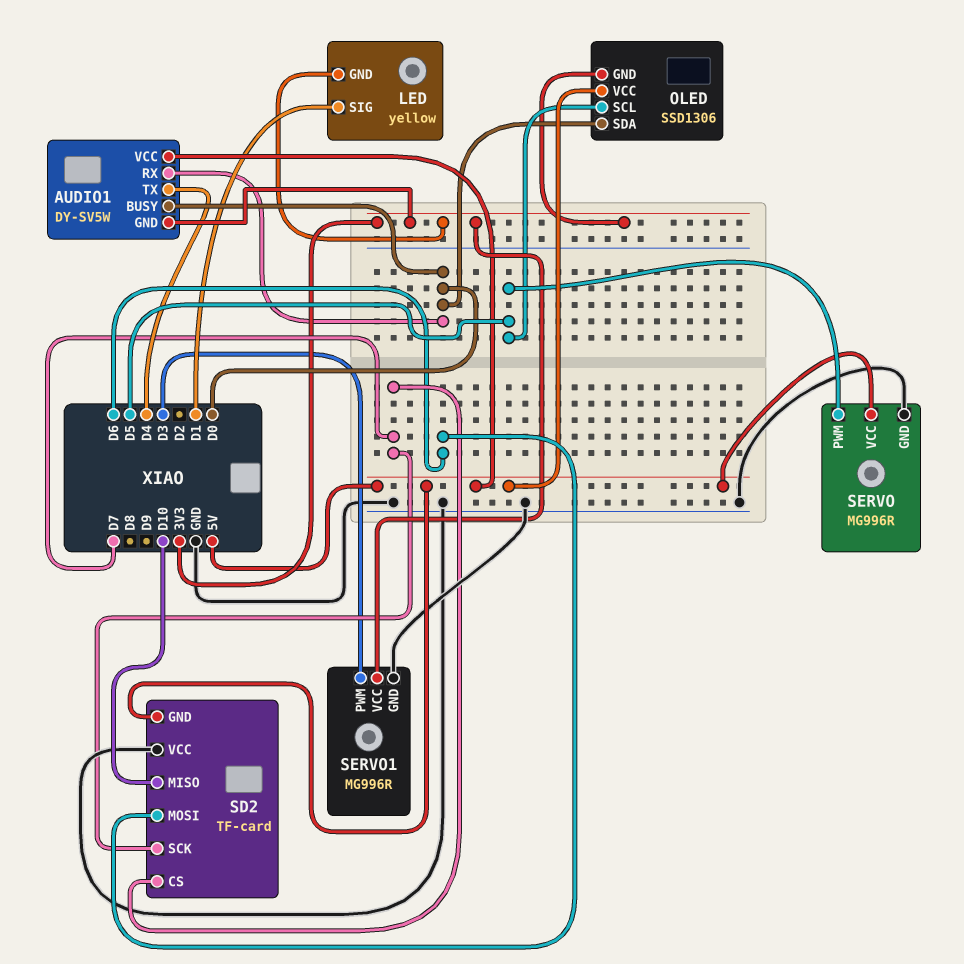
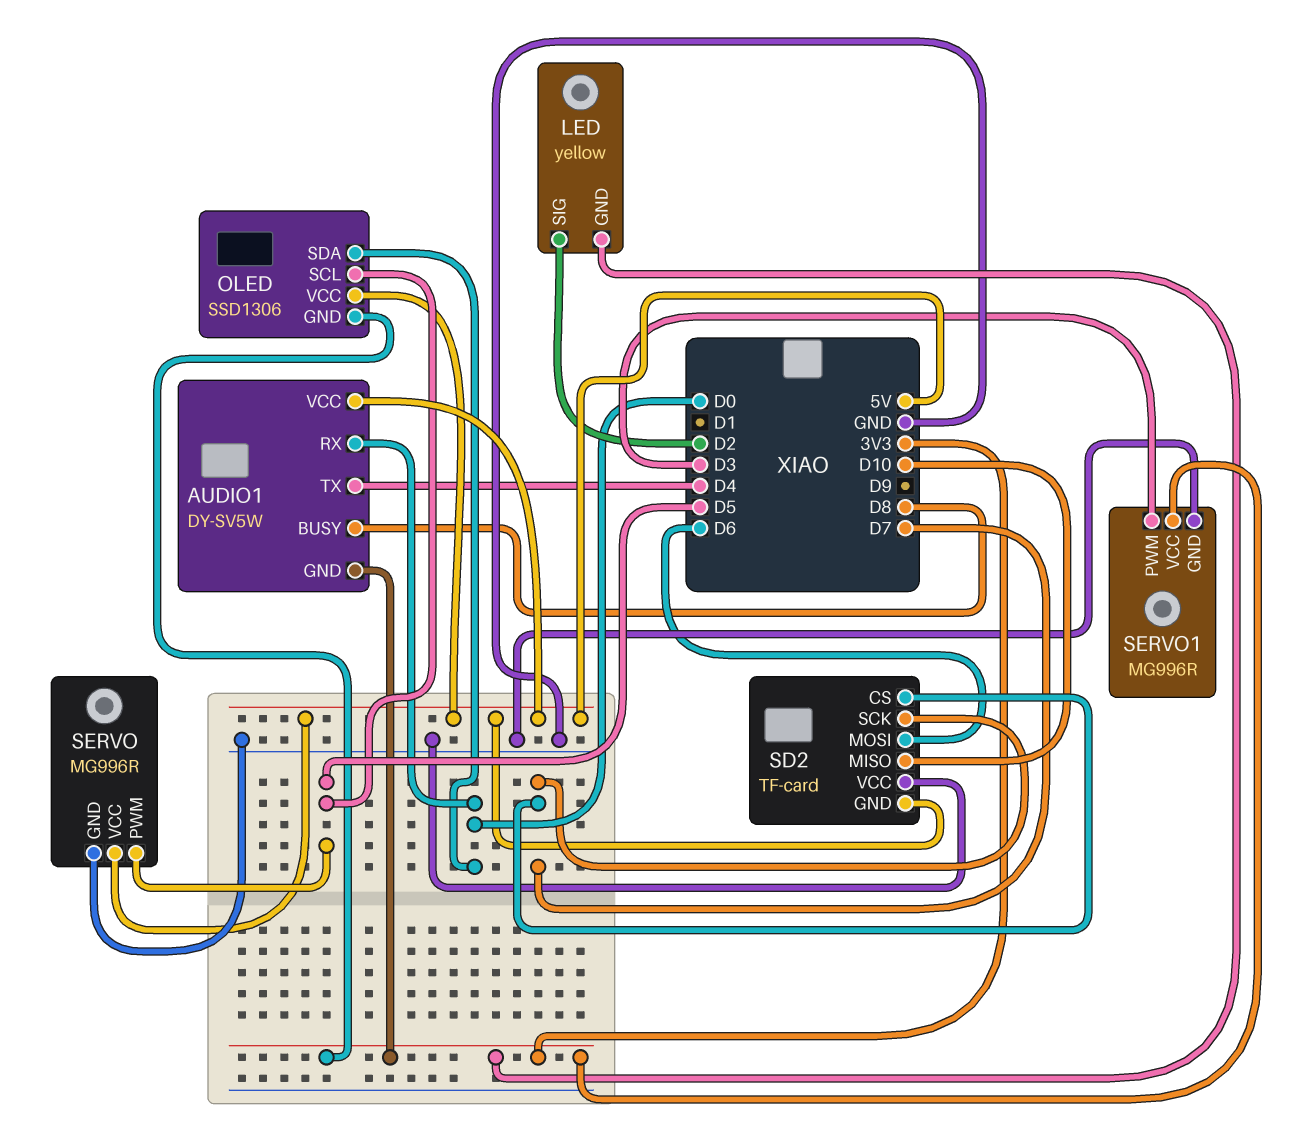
AUDIO1 pin BUSY: D0 -> D8
LED pin SIG: D1 -> D2

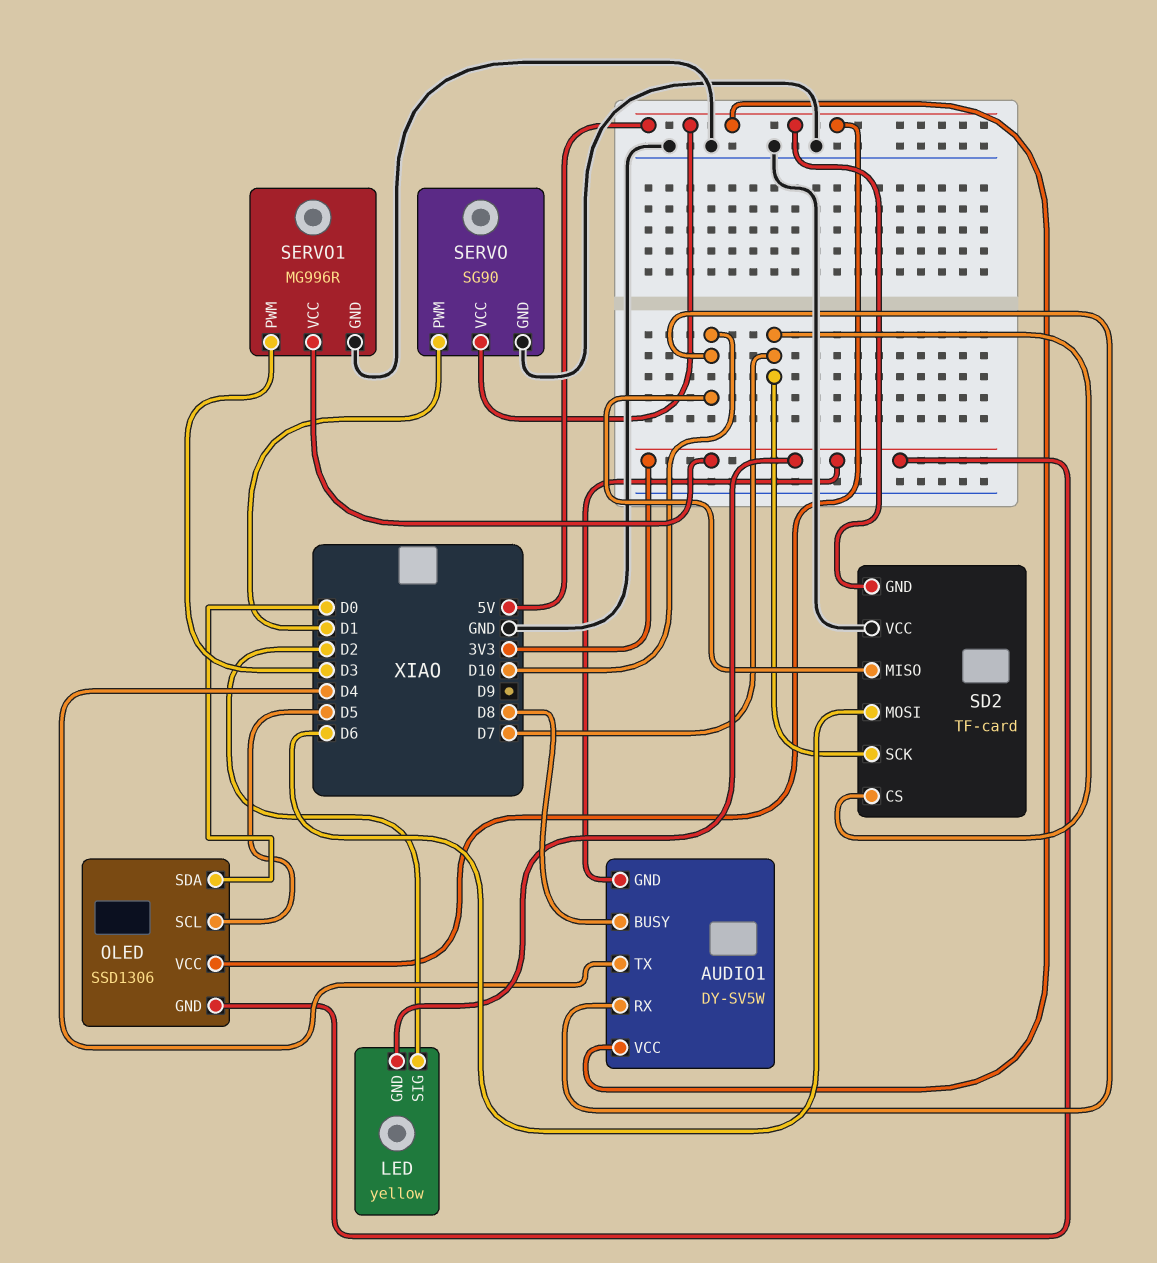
AUDIO1 pin RX: D0 -> D10
SERVO: MG996R -> SG90
SERVO pin PWM: D5 -> D1

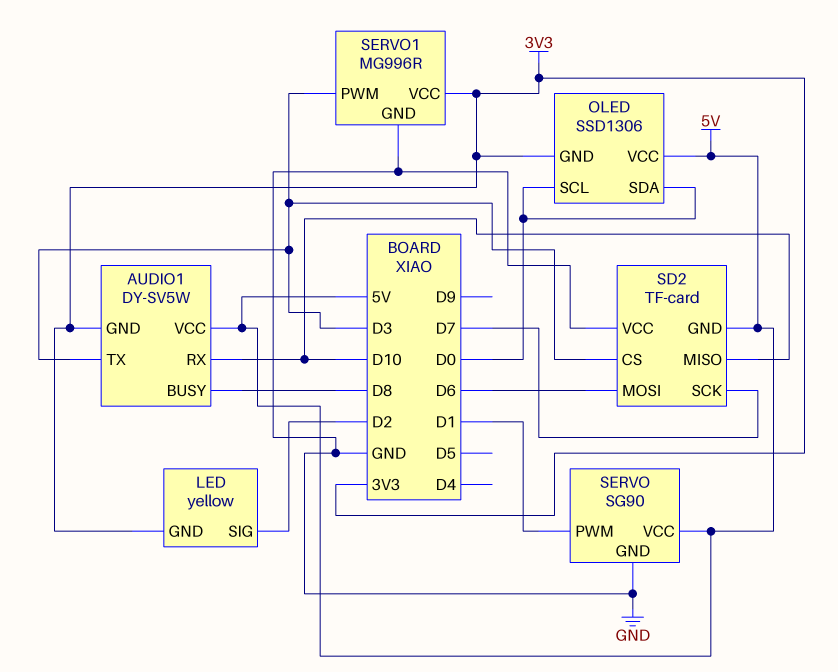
AUDIO1 pin TX: D4 -> D3
OLED pin SCL: D5 -> D0
SD2 pin CS: D7 -> D3

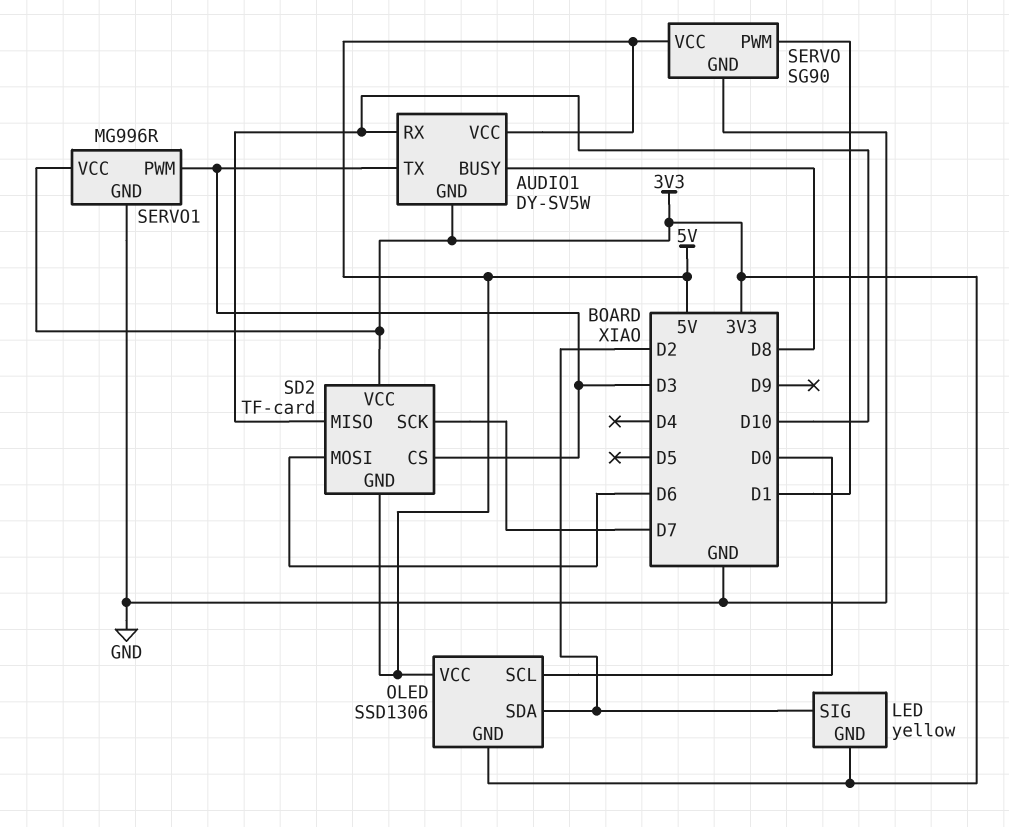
OLED pin SDA: D0 -> D2
SD2 pin VCC: GND -> 3V3

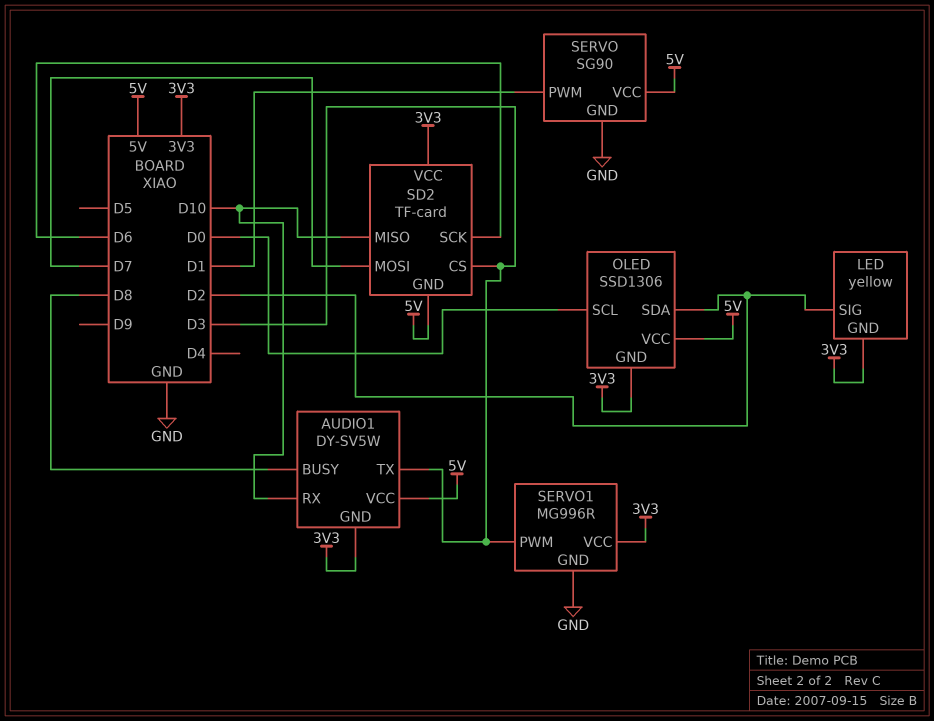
SD2 pin MOSI: D6 -> D7
SD2 pin SCK: D7 -> D6

